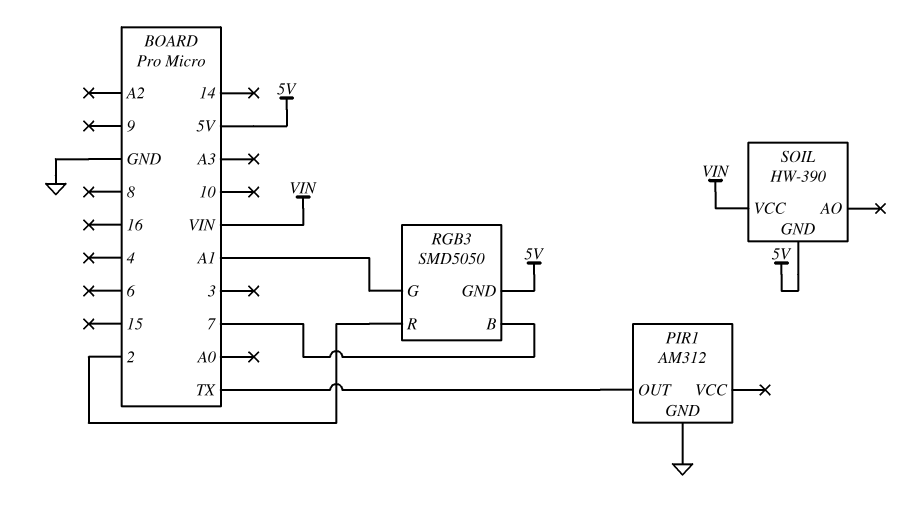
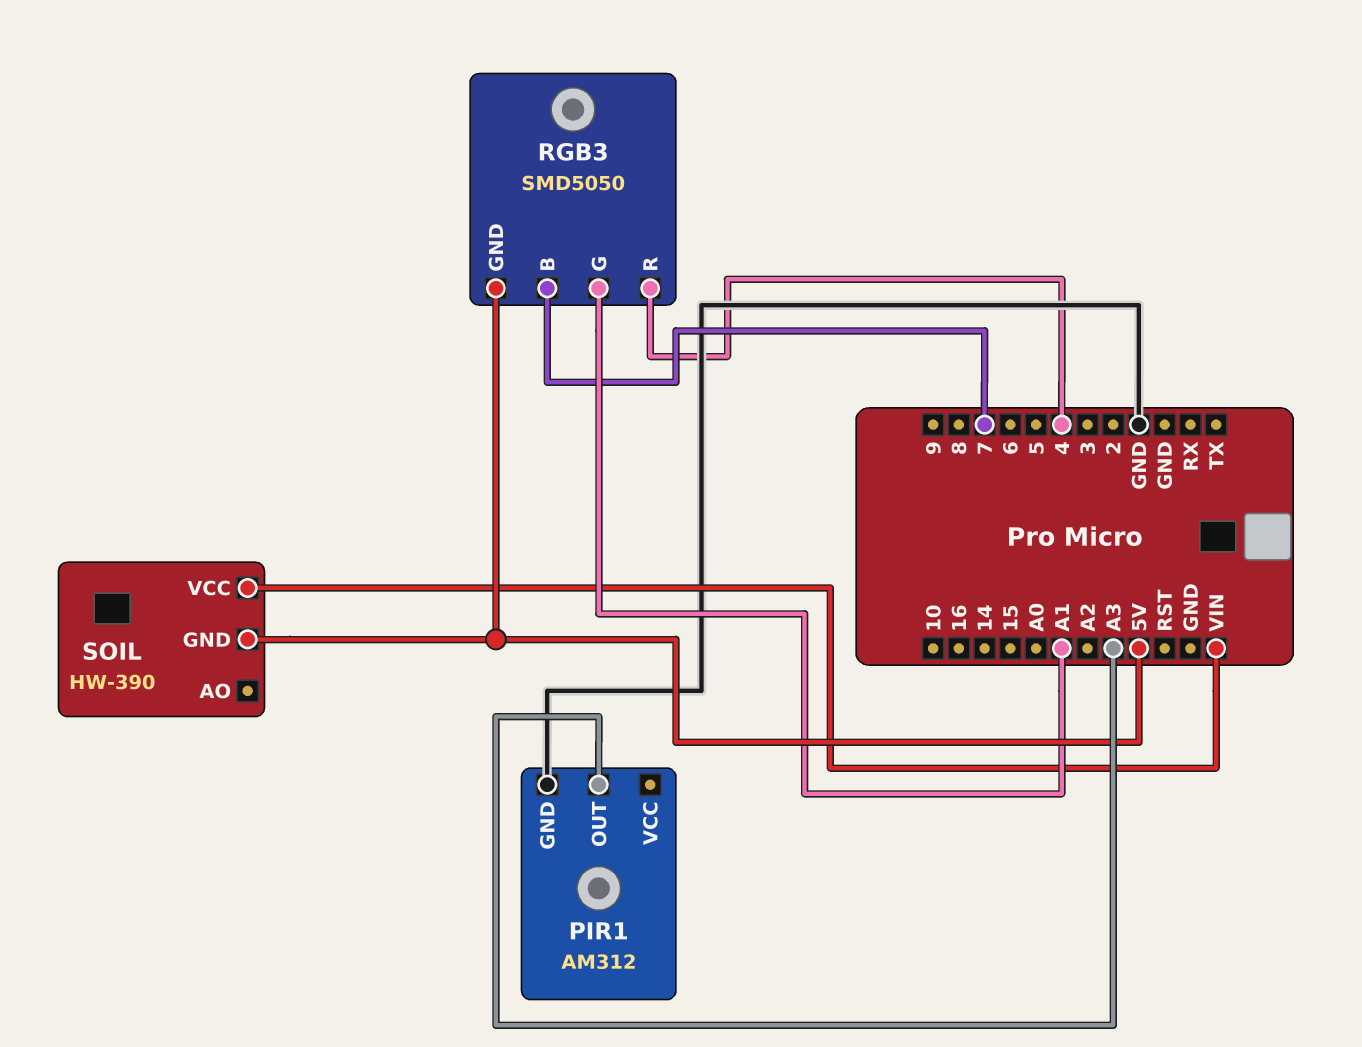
PIR1 pin OUT: TX -> A3
RGB3 pin R: 2 -> 4

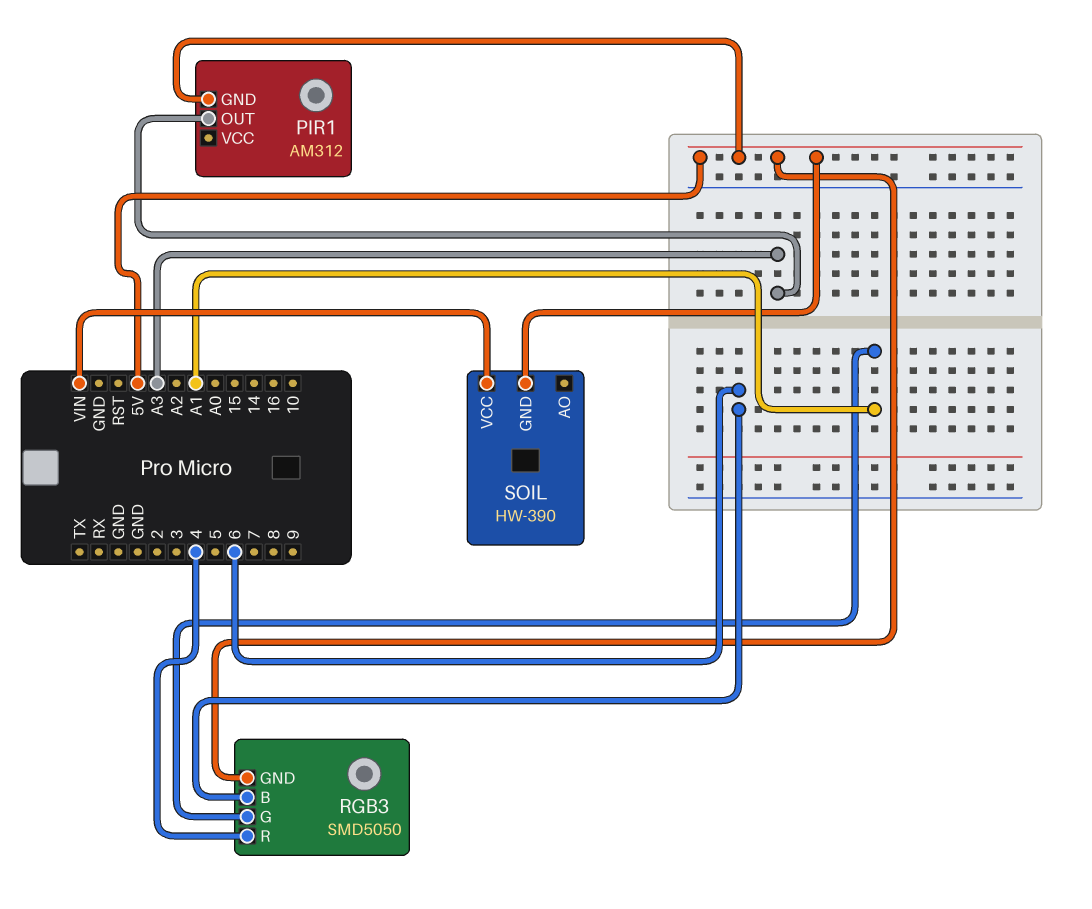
PIR1 pin GND: GND -> 5V
RGB3 pin B: 7 -> 6

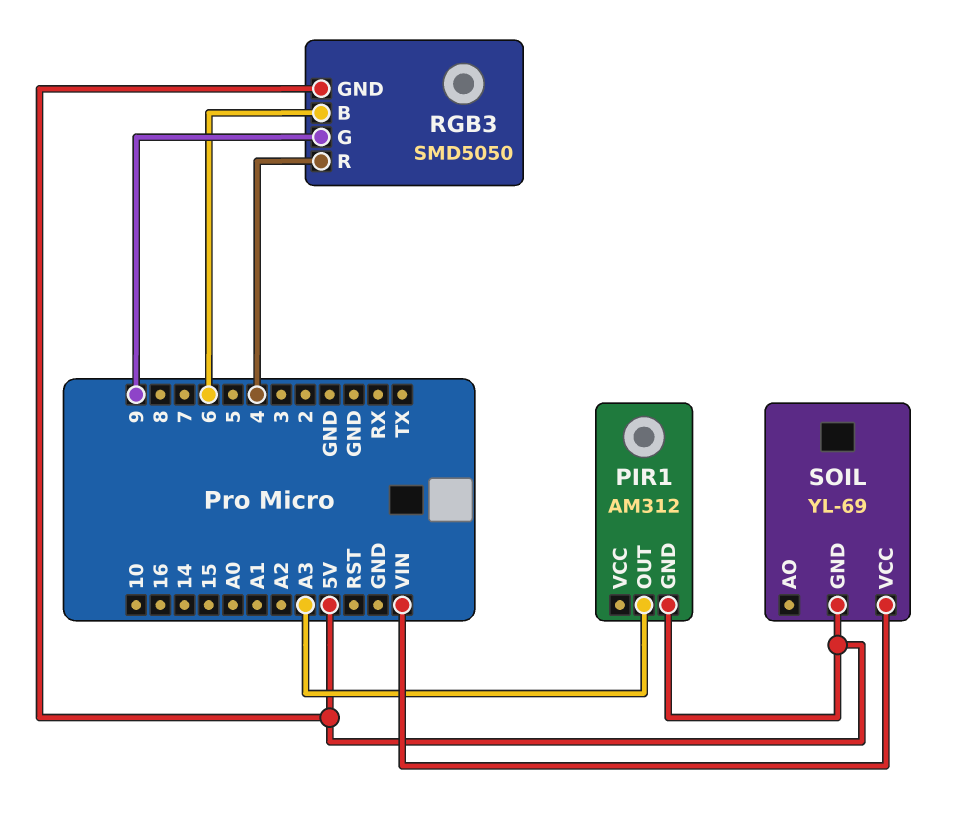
RGB3 pin G: A1 -> 9
SOIL: HW-390 -> YL-69

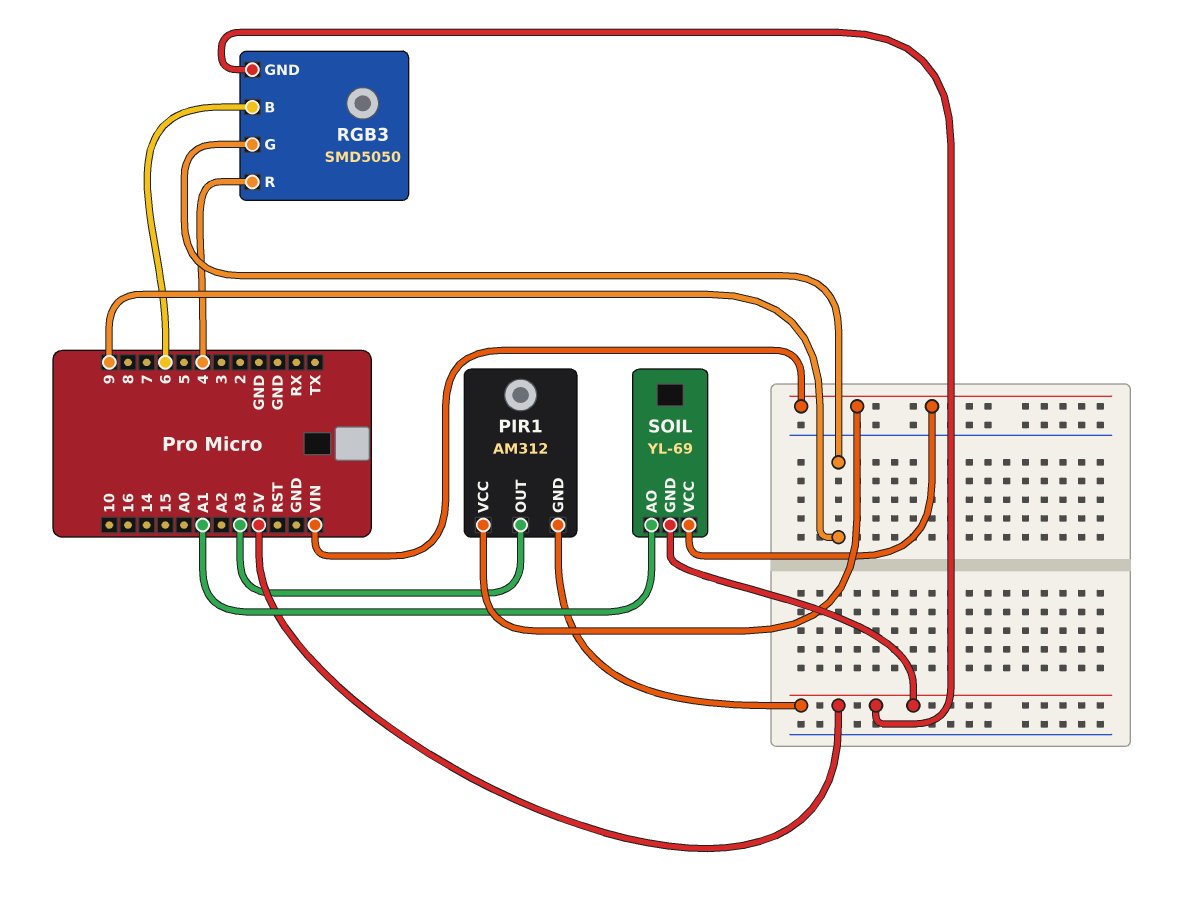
PIR1 pin VCC: none -> VIN
SOIL pin AO: none -> A1

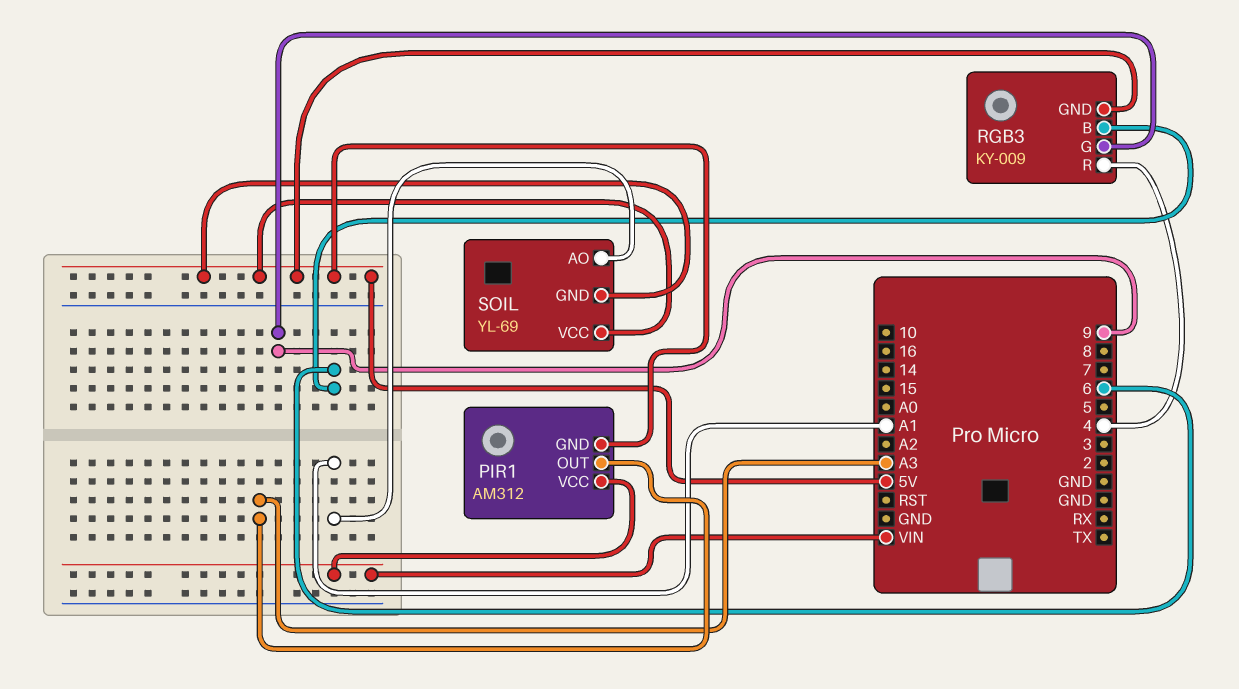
RGB3: SMD5050 -> KY-009
SOIL pin VCC: VIN -> 5V

